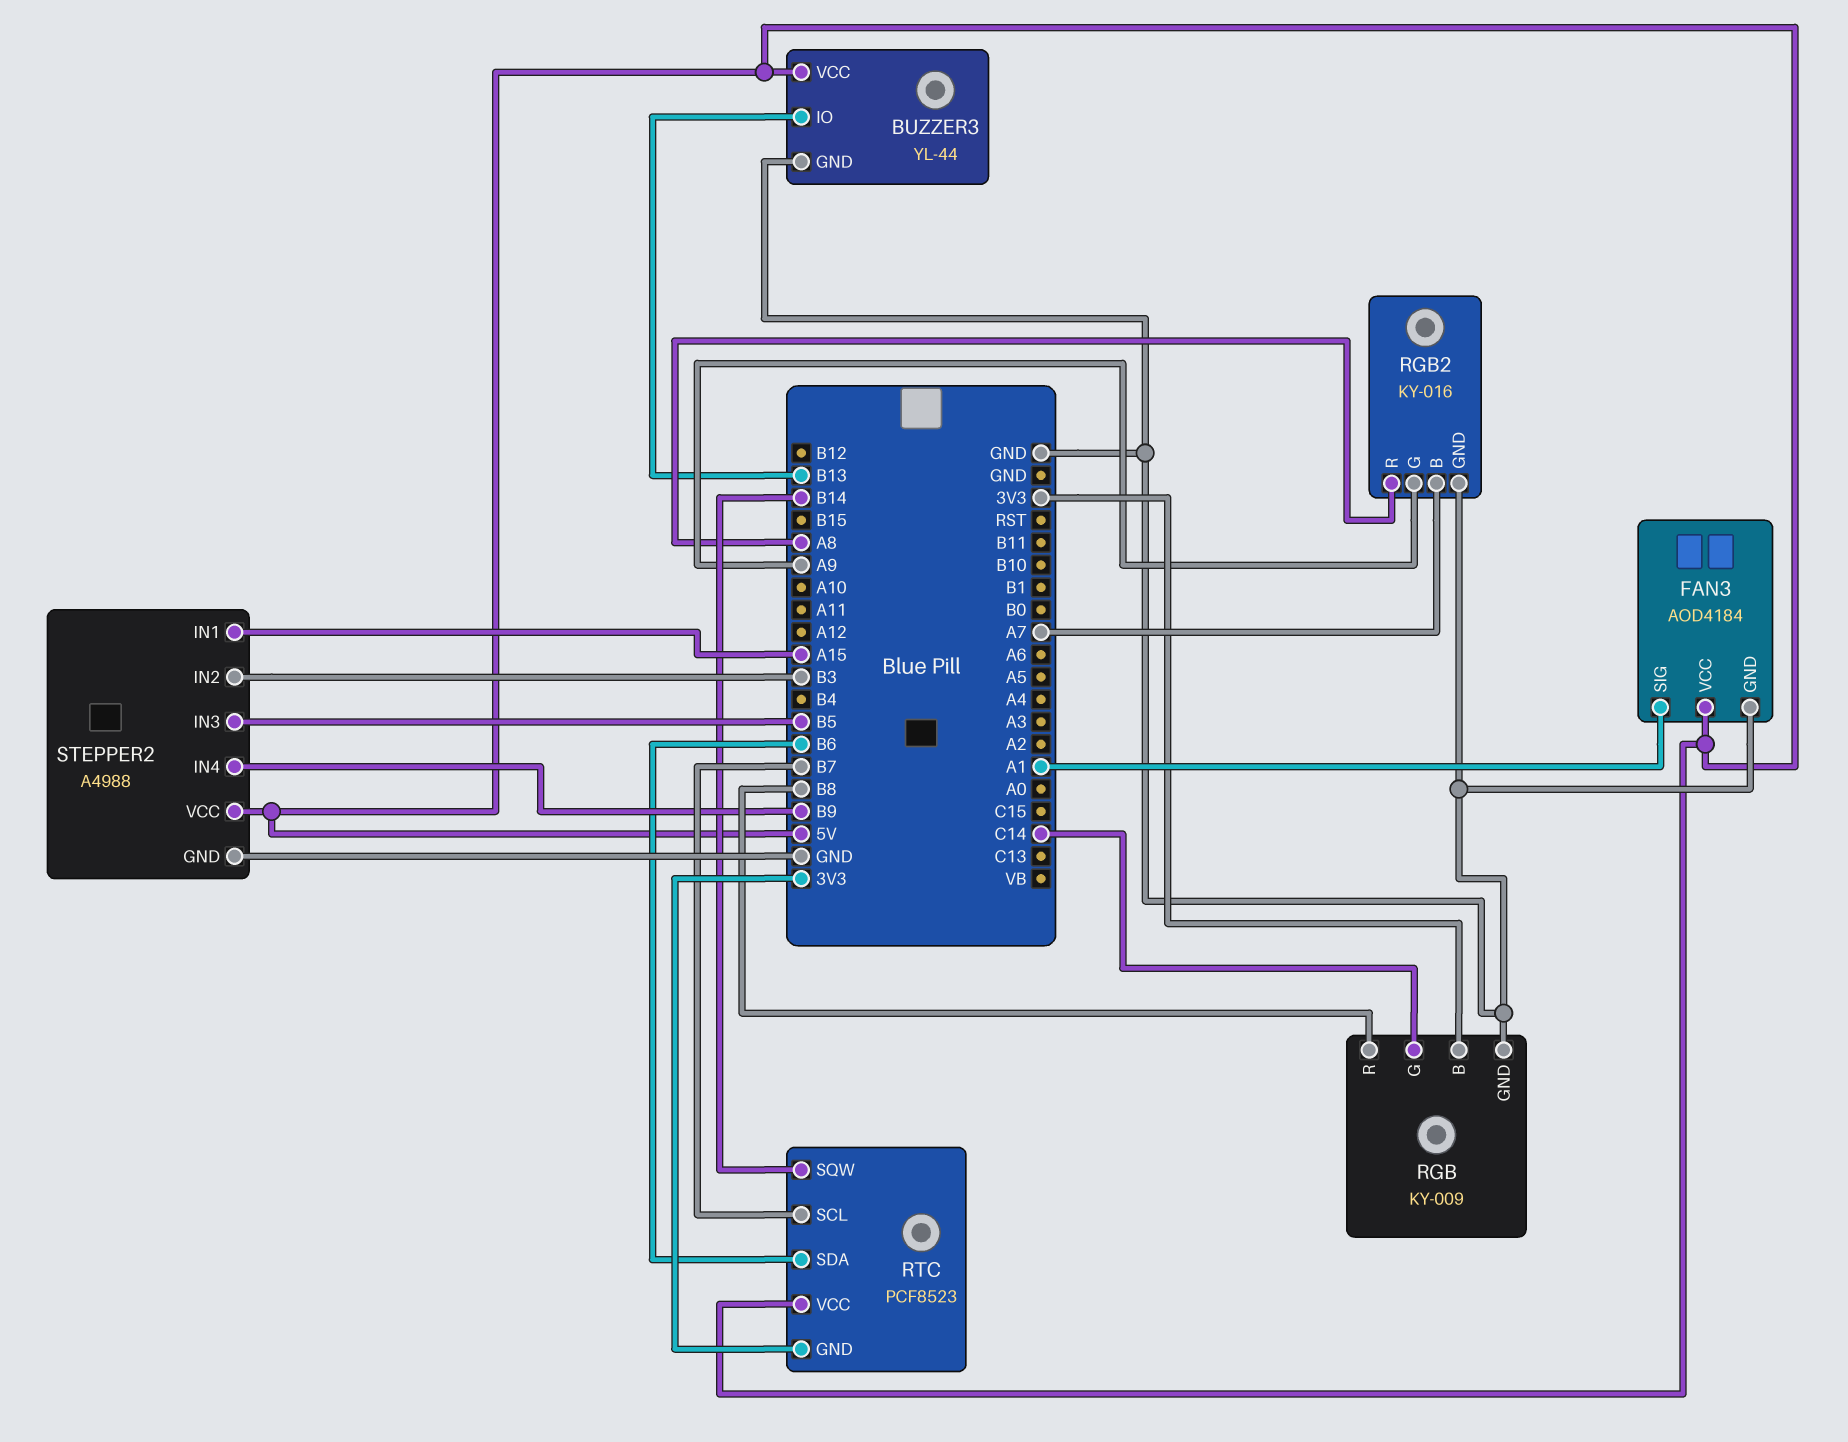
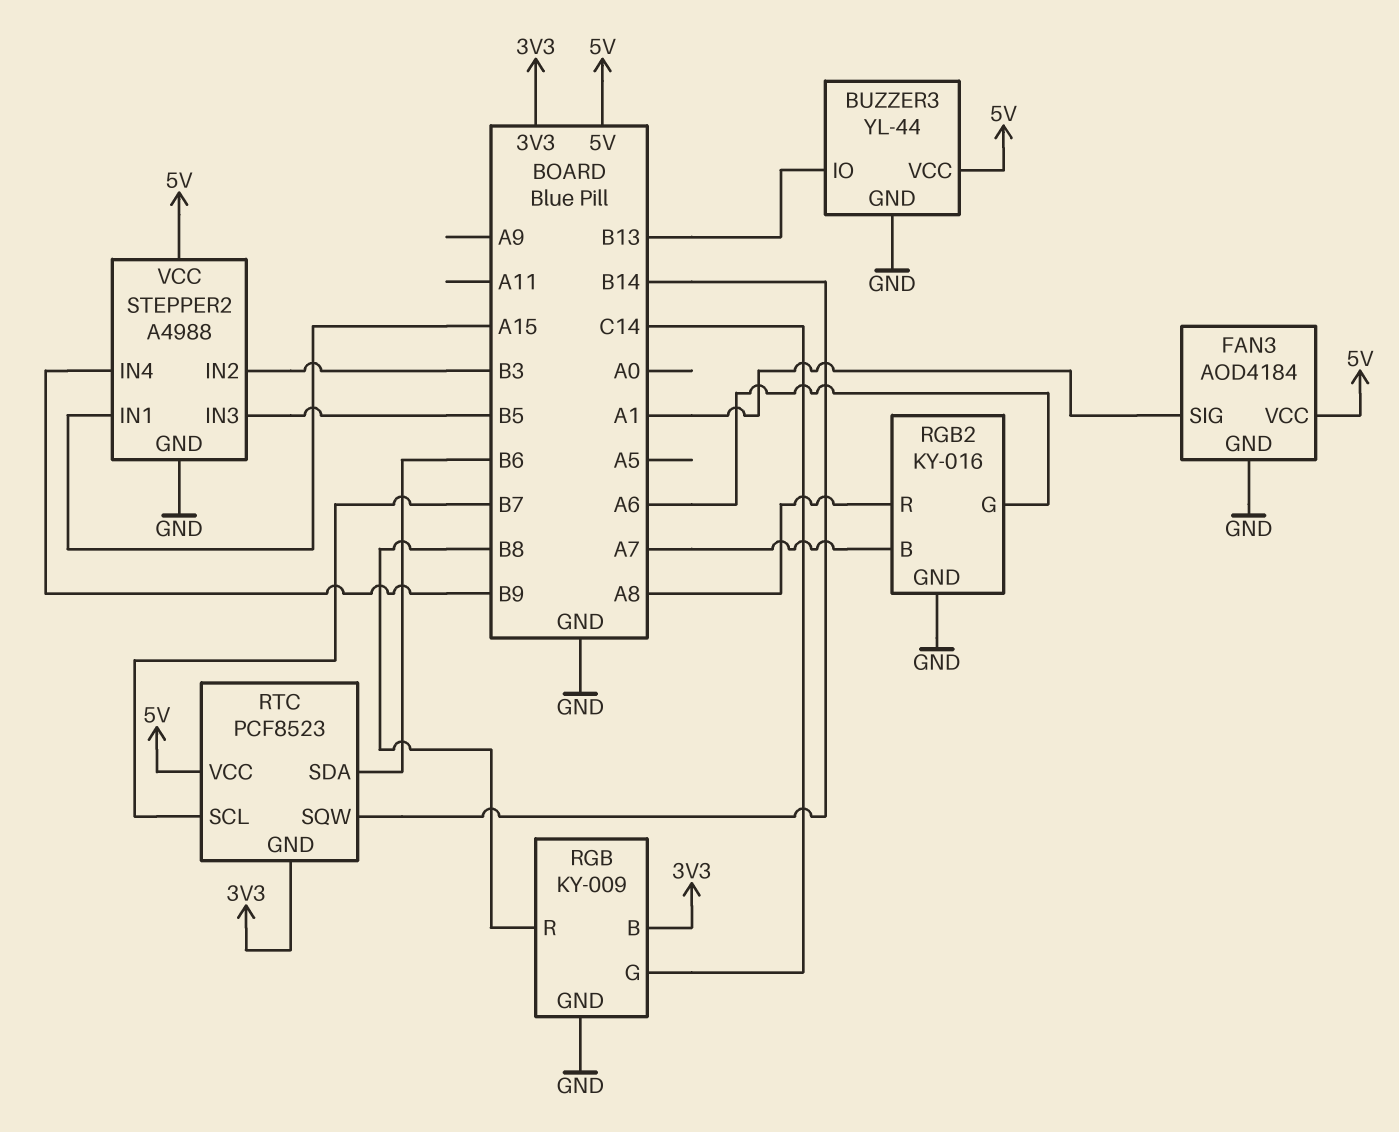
RGB2 pin G: A9 -> A6

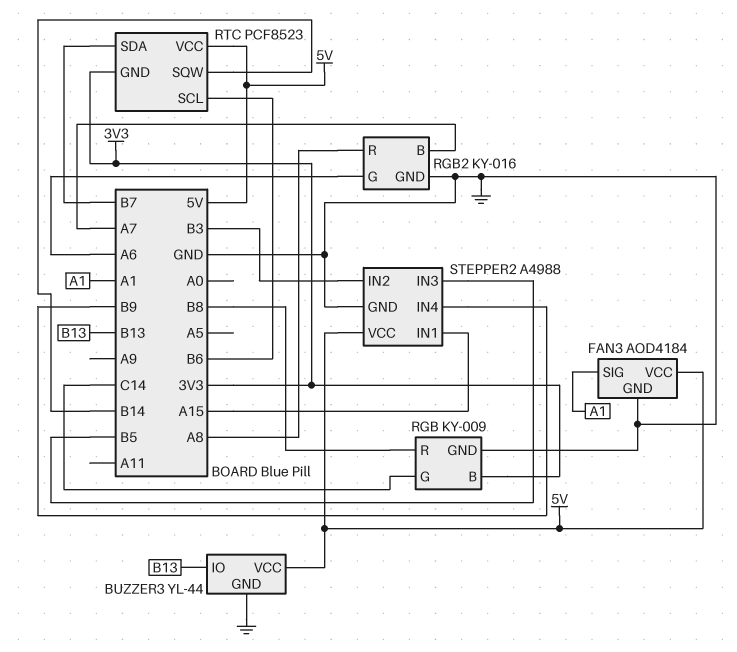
RTC pin SCL: B7 -> B6
RTC pin SDA: B6 -> B7

